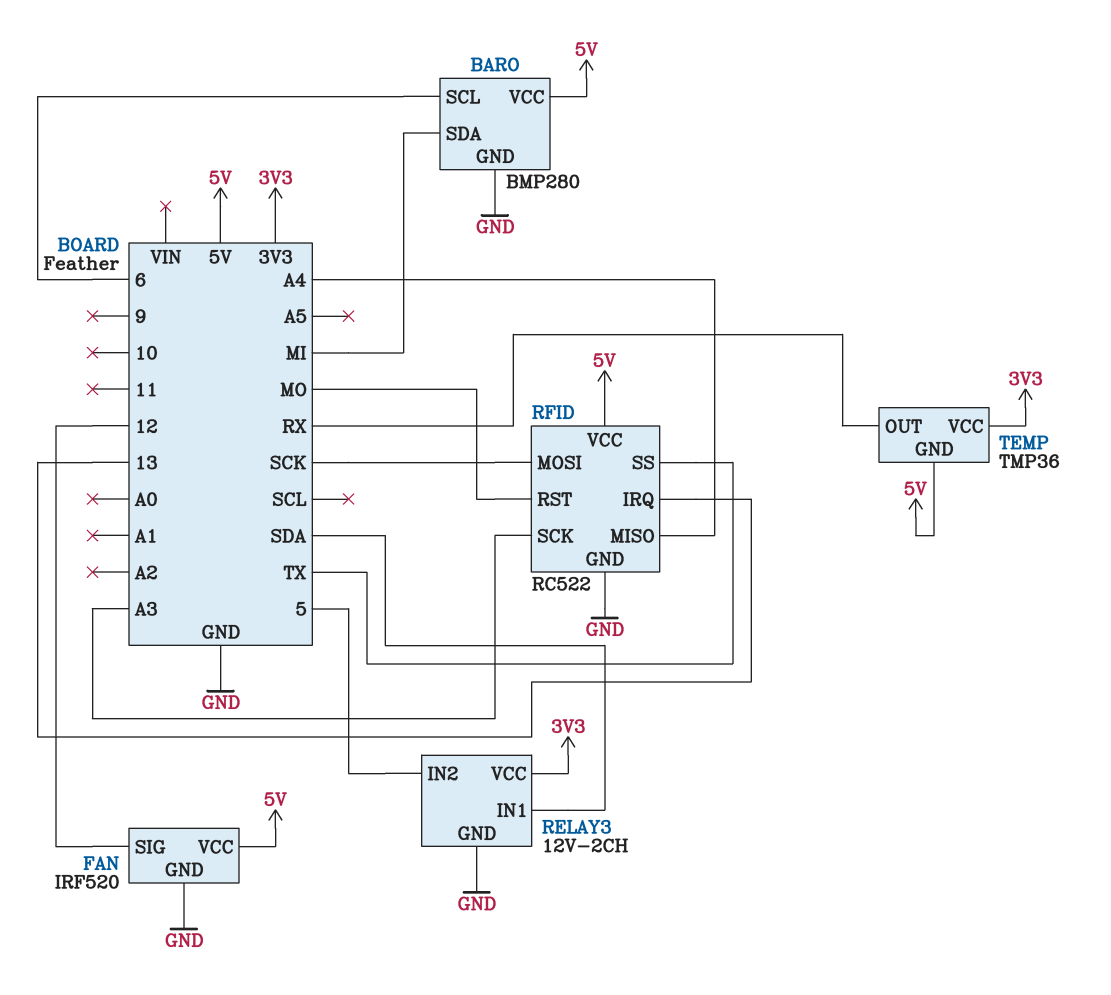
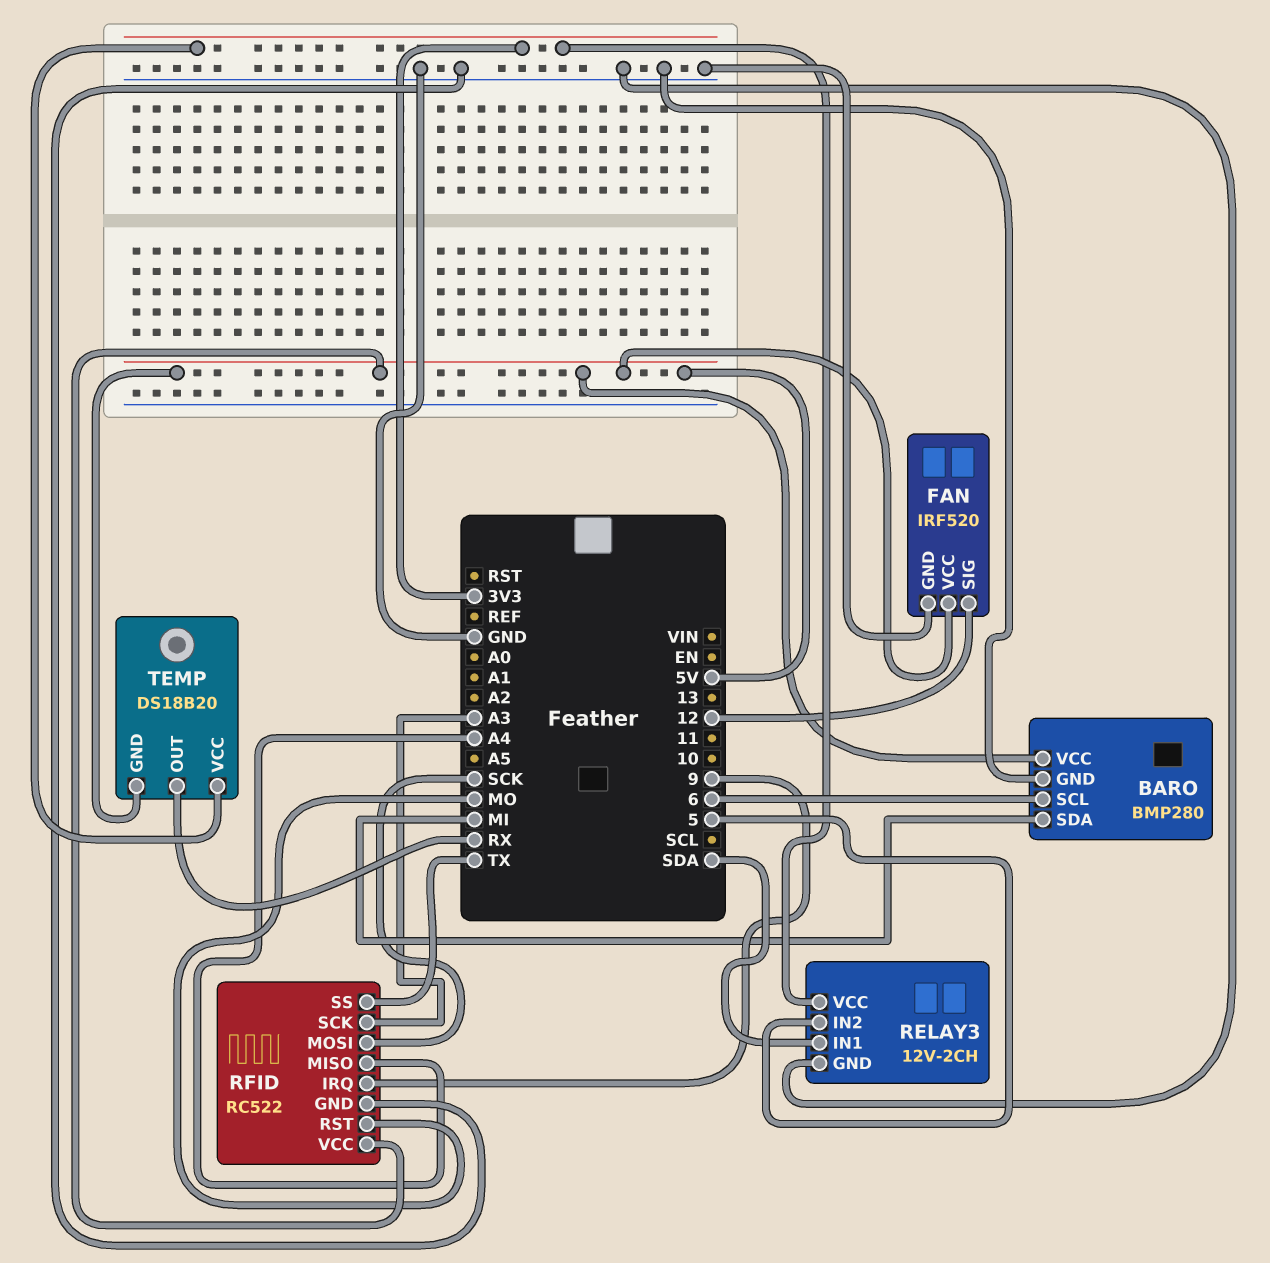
RFID pin IRQ: 13 -> 9
TEMP: TMP36 -> DS18B20

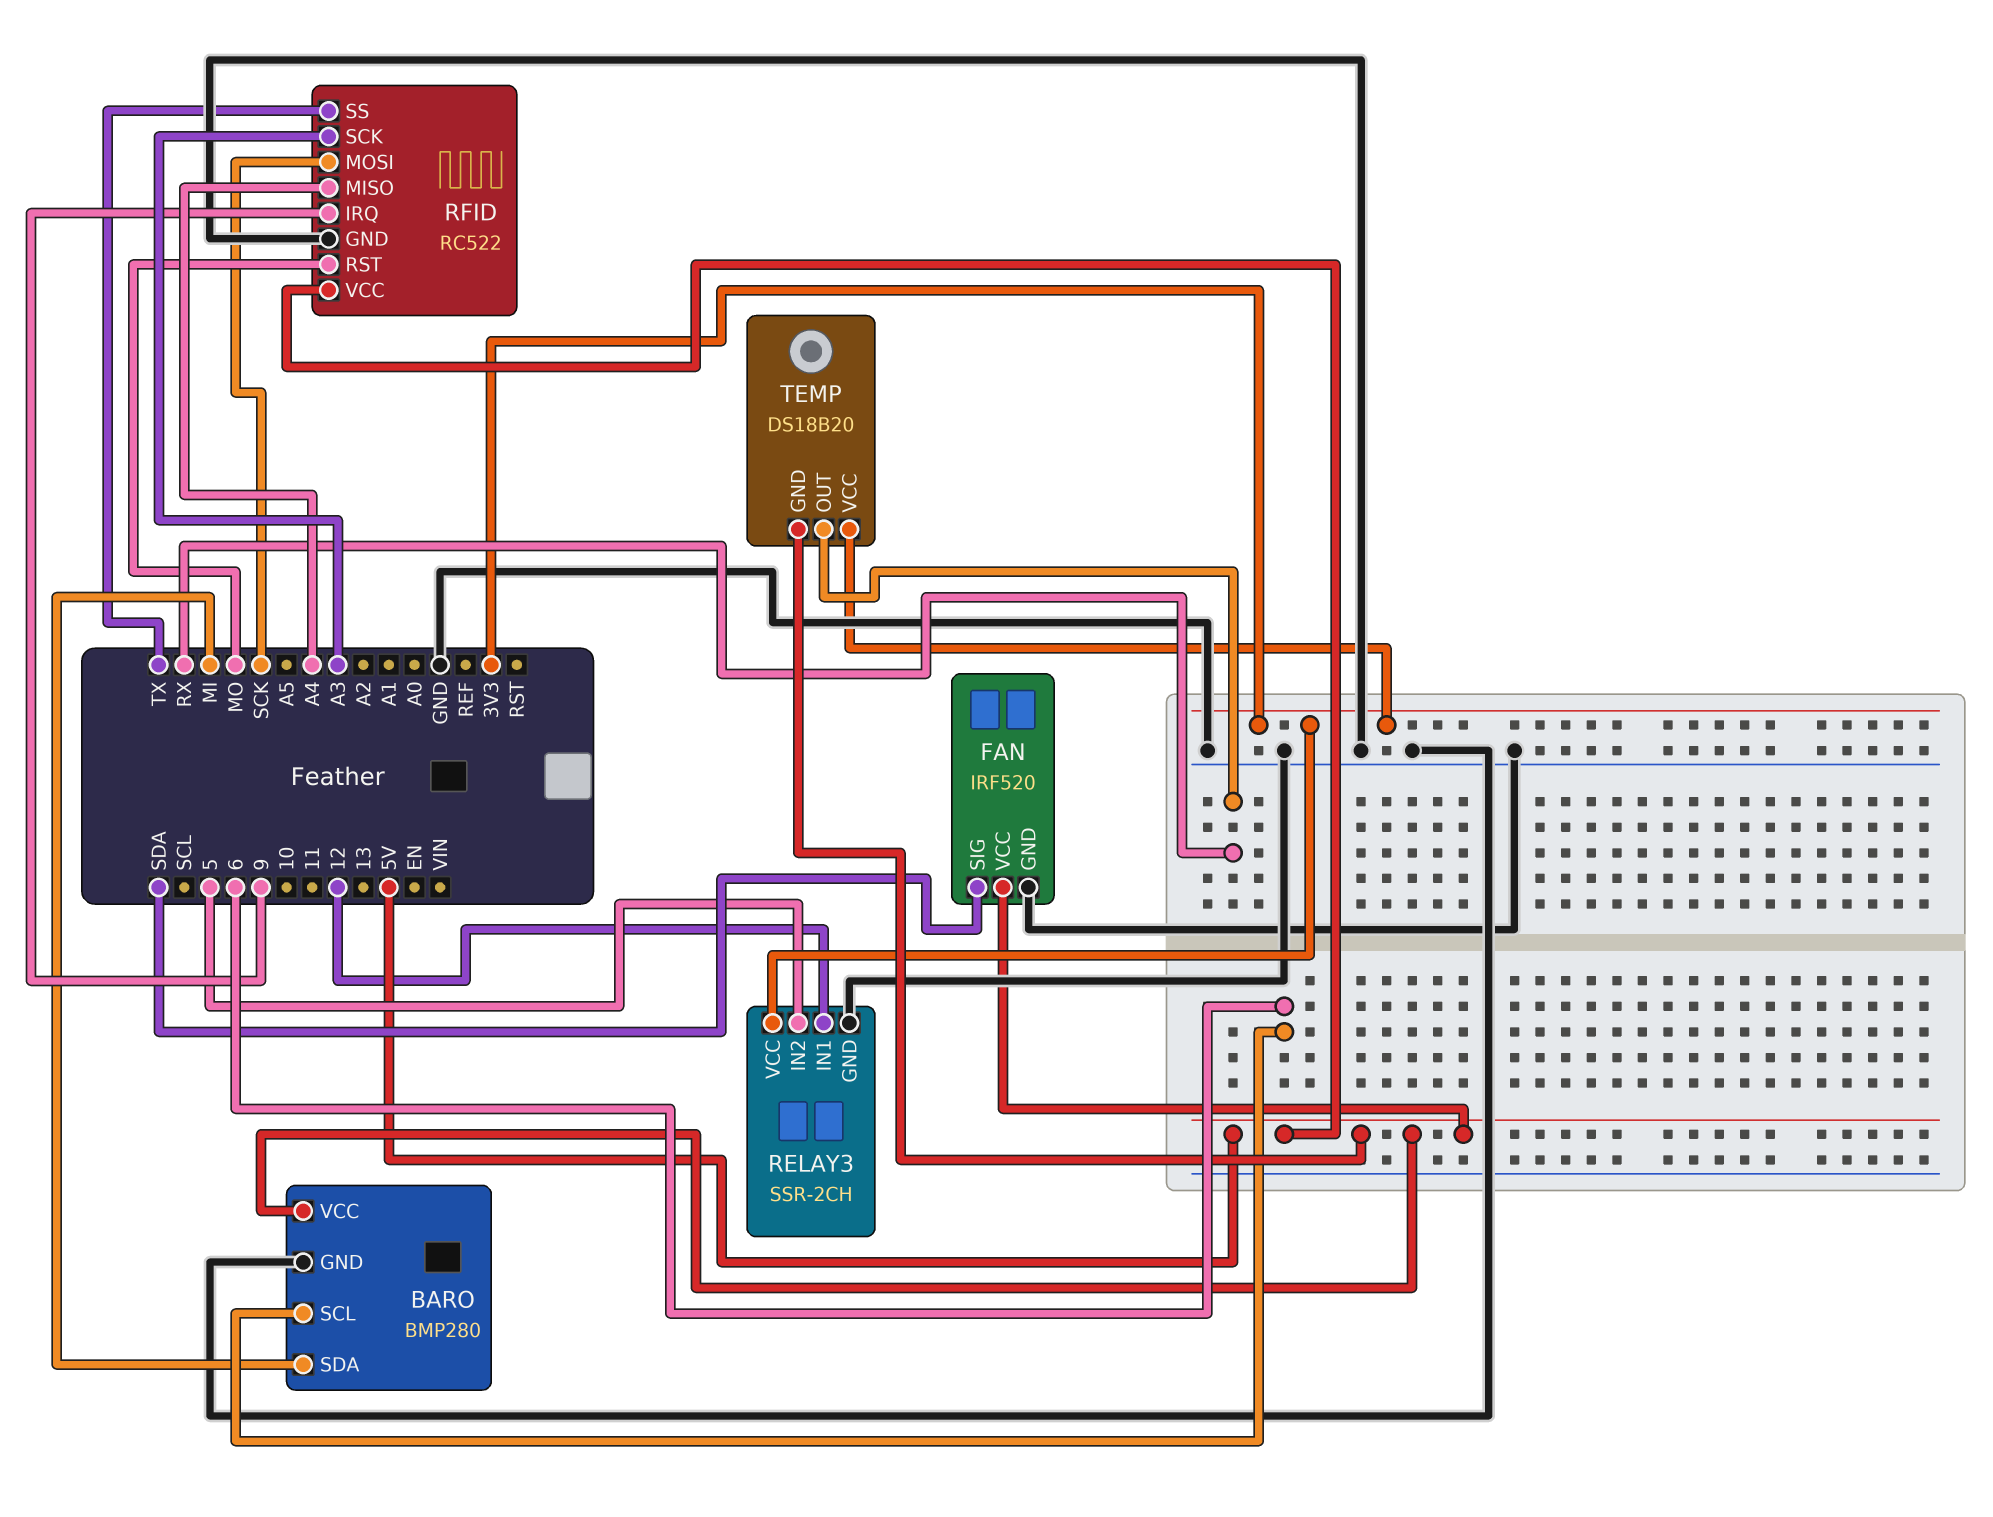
FAN pin SIG: 12 -> SDA
RELAY3: 12V-2CH -> SSR-2CH
RELAY3 pin IN1: SDA -> 12

